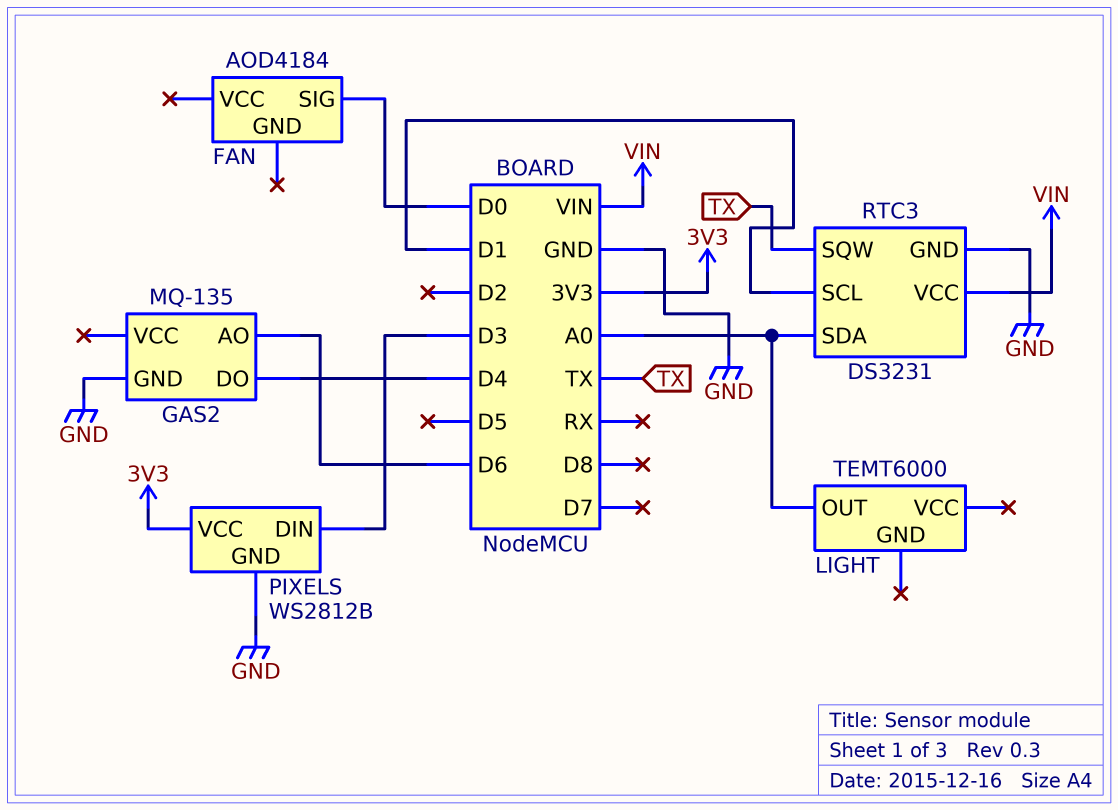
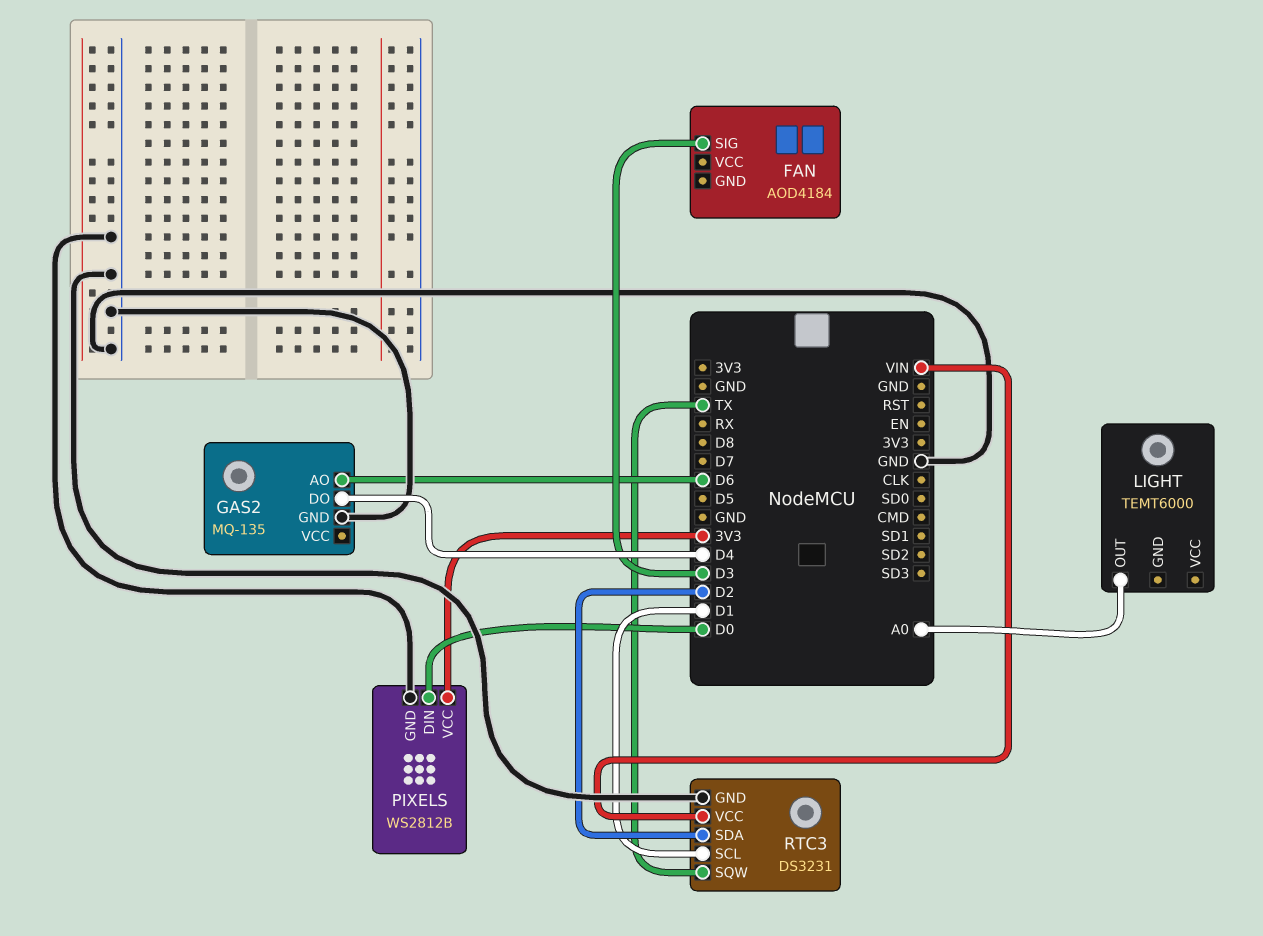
FAN pin SIG: D0 -> D3
PIXELS pin DIN: D3 -> D0
RTC3 pin SDA: A0 -> D2

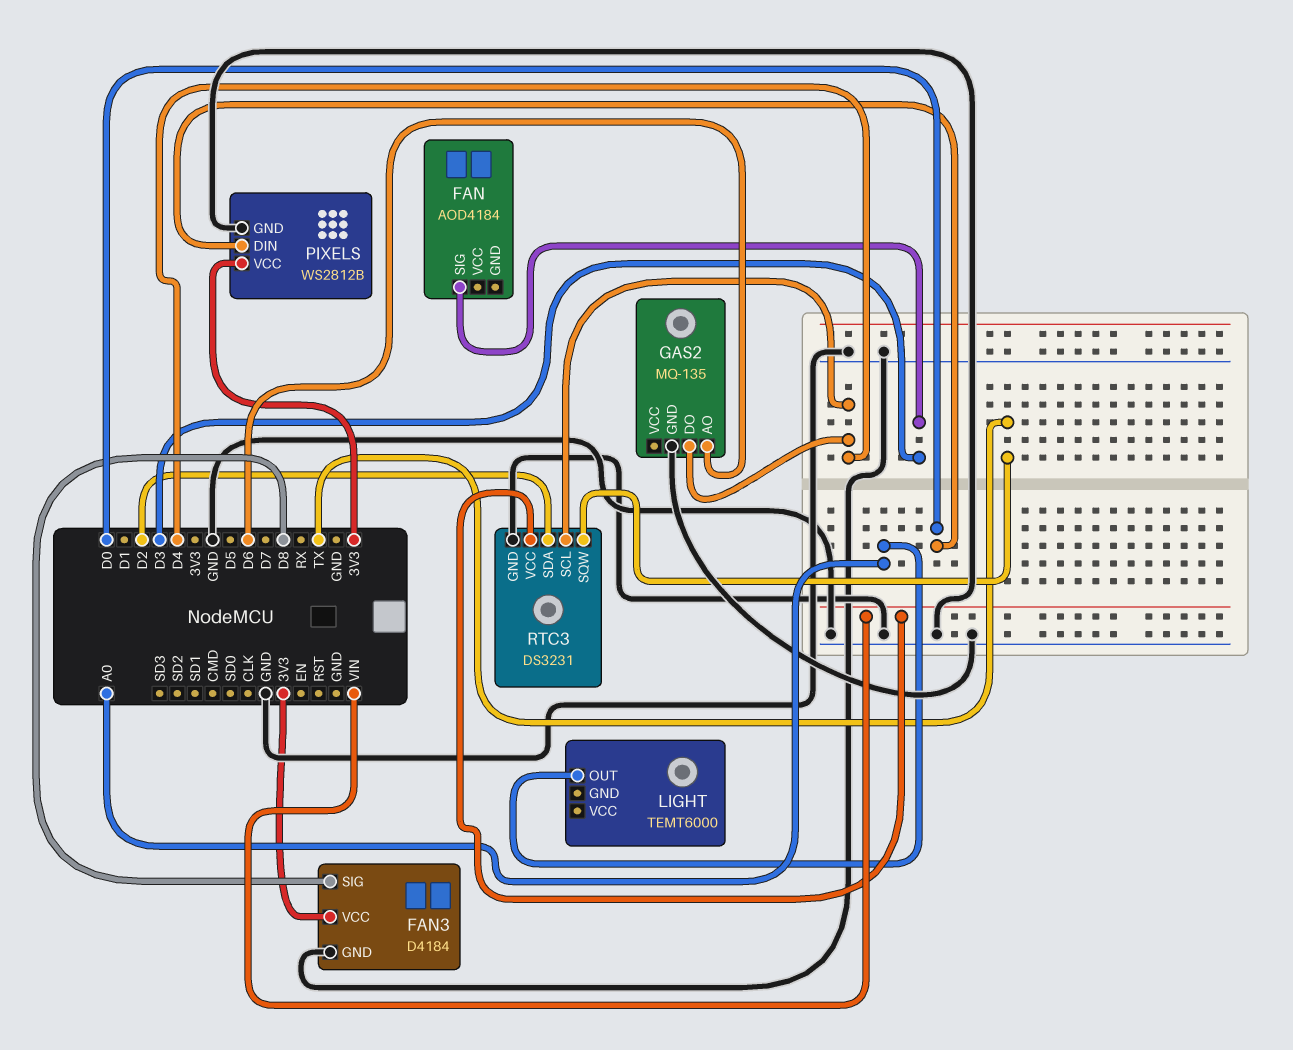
FAN3: none -> D4184
FAN3 pin GND: none -> GND
FAN3 pin SIG: none -> D8
FAN3 pin VCC: none -> 3V3
RTC3 pin SCL: D1 -> D4

